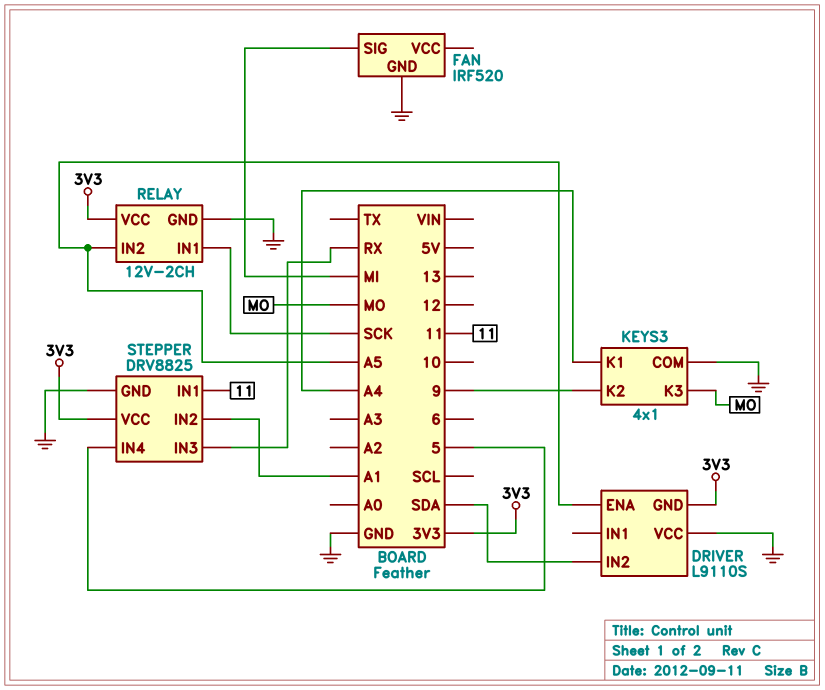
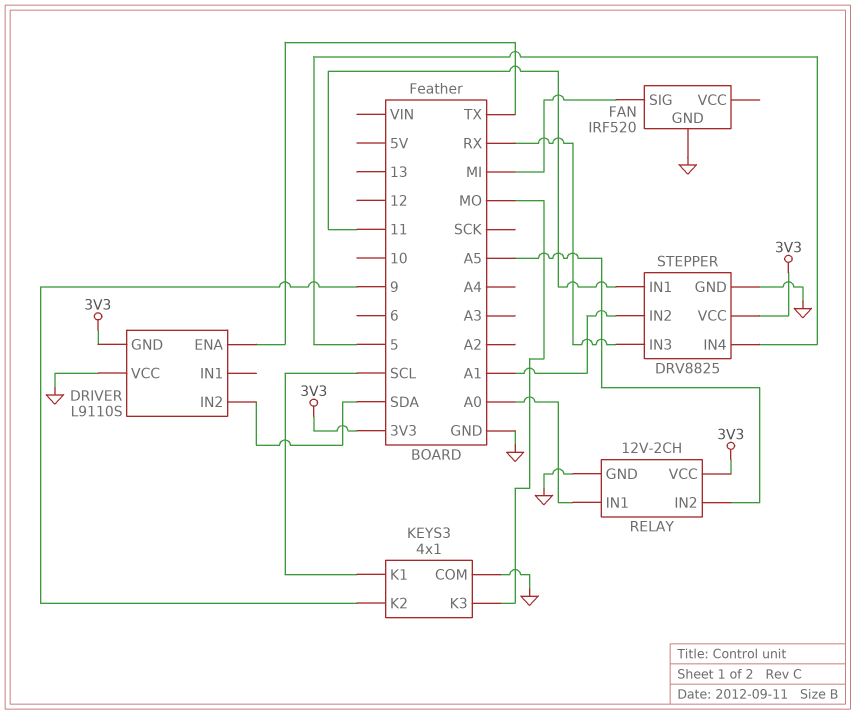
DRIVER pin ENA: A5 -> TX
KEYS3 pin K1: A4 -> SCL
RELAY pin IN1: SCK -> A0

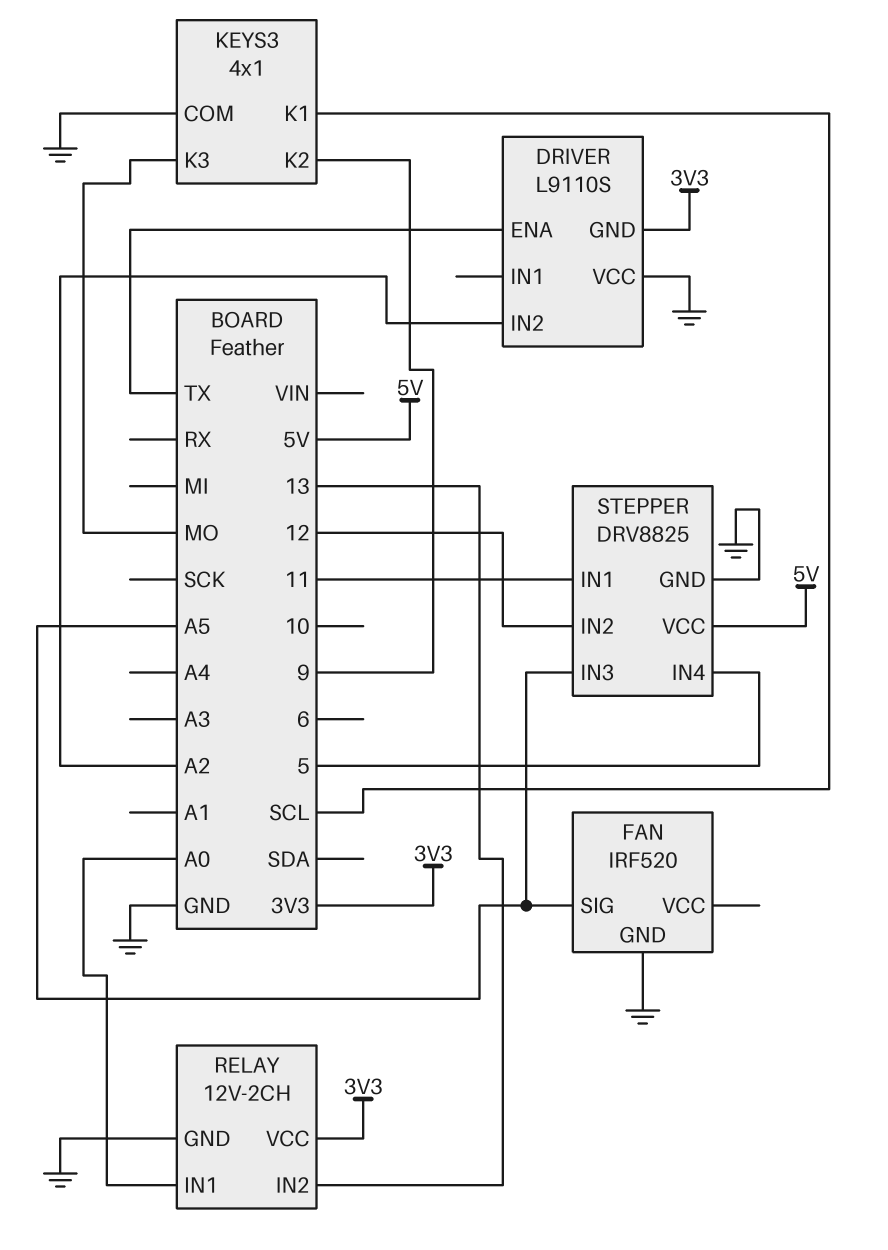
DRIVER pin IN2: SDA -> A2
FAN pin SIG: MI -> A5
RELAY pin IN2: A5 -> 13
STEPPER pin IN2: A1 -> 12
STEPPER pin IN3: RX -> A5
STEPPER pin VCC: 3V3 -> 5V

